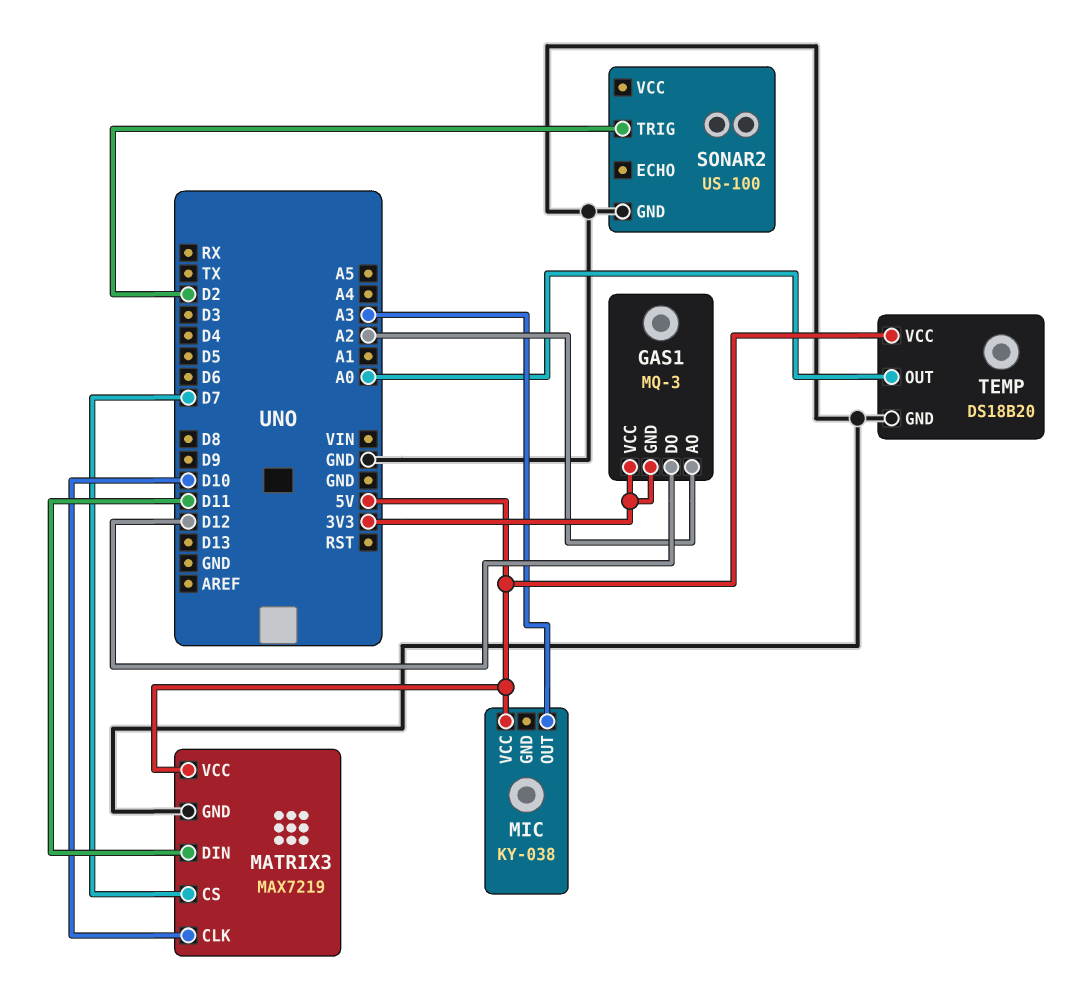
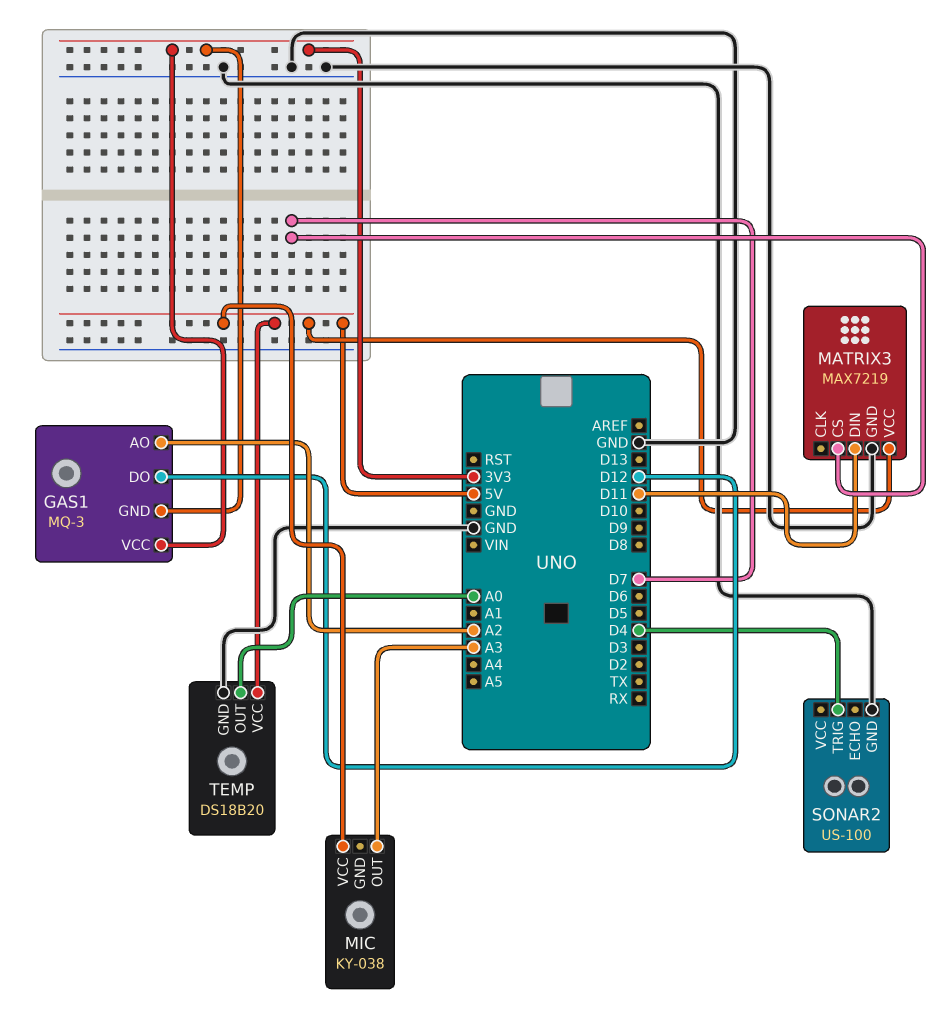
MATRIX3 pin CLK: D10 -> none
SONAR2 pin TRIG: D2 -> D4

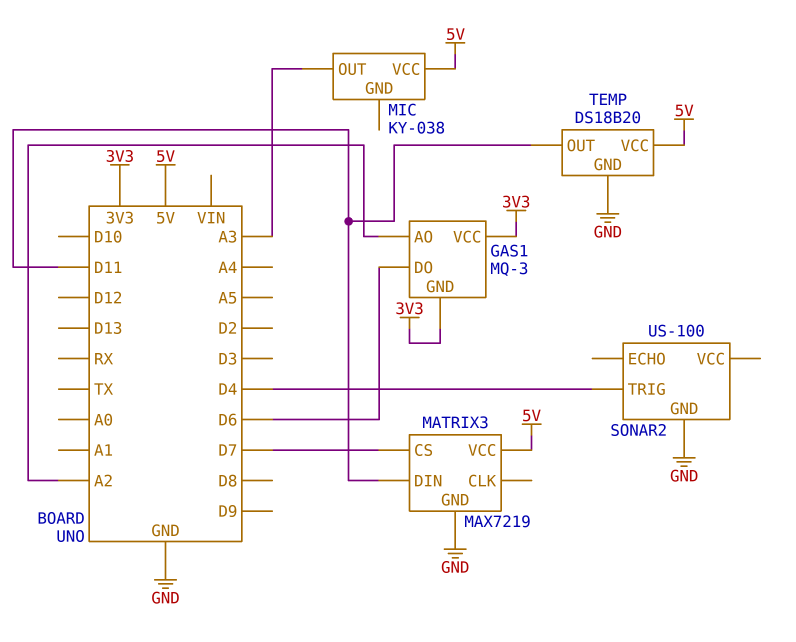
GAS1 pin DO: D12 -> D6
TEMP pin OUT: A0 -> D11

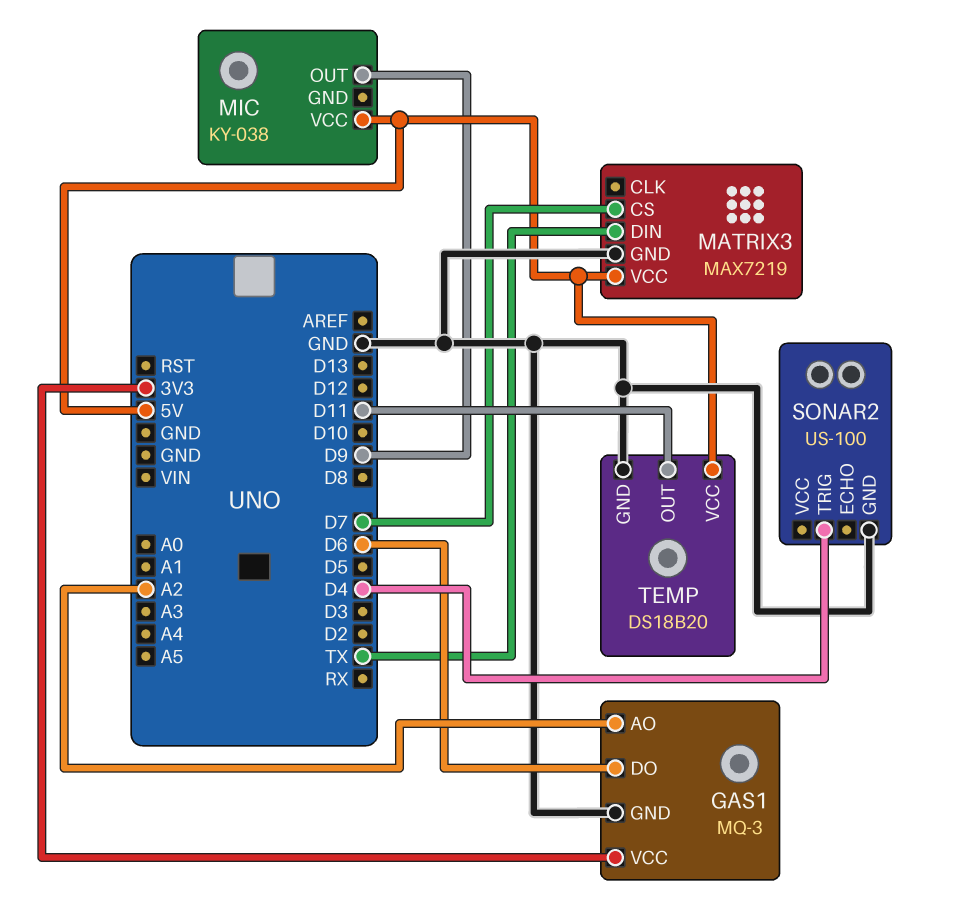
GAS1 pin GND: 3V3 -> GND
MATRIX3 pin DIN: D11 -> TX
MIC pin OUT: A3 -> D9

